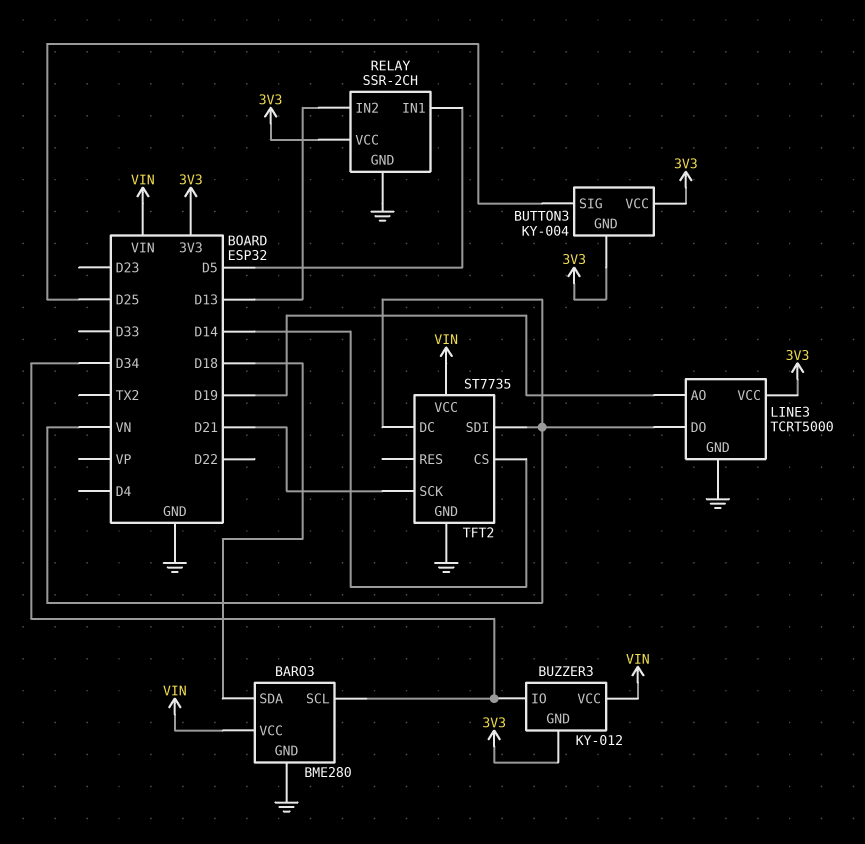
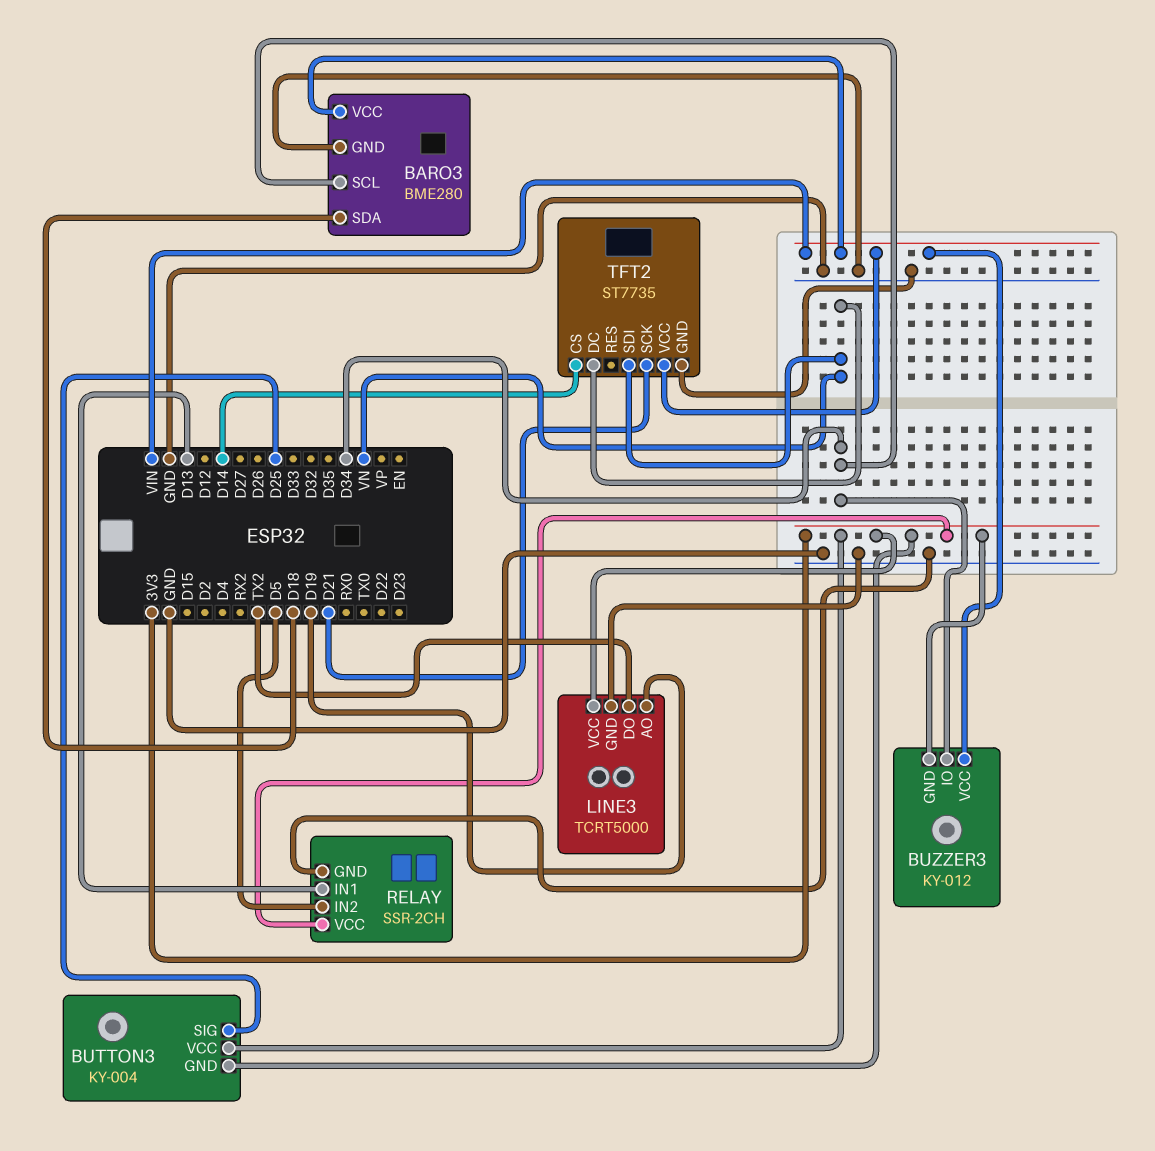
LINE3 pin DO: VN -> TX2
RELAY pin IN1: D5 -> D13
RELAY pin IN2: D13 -> D5

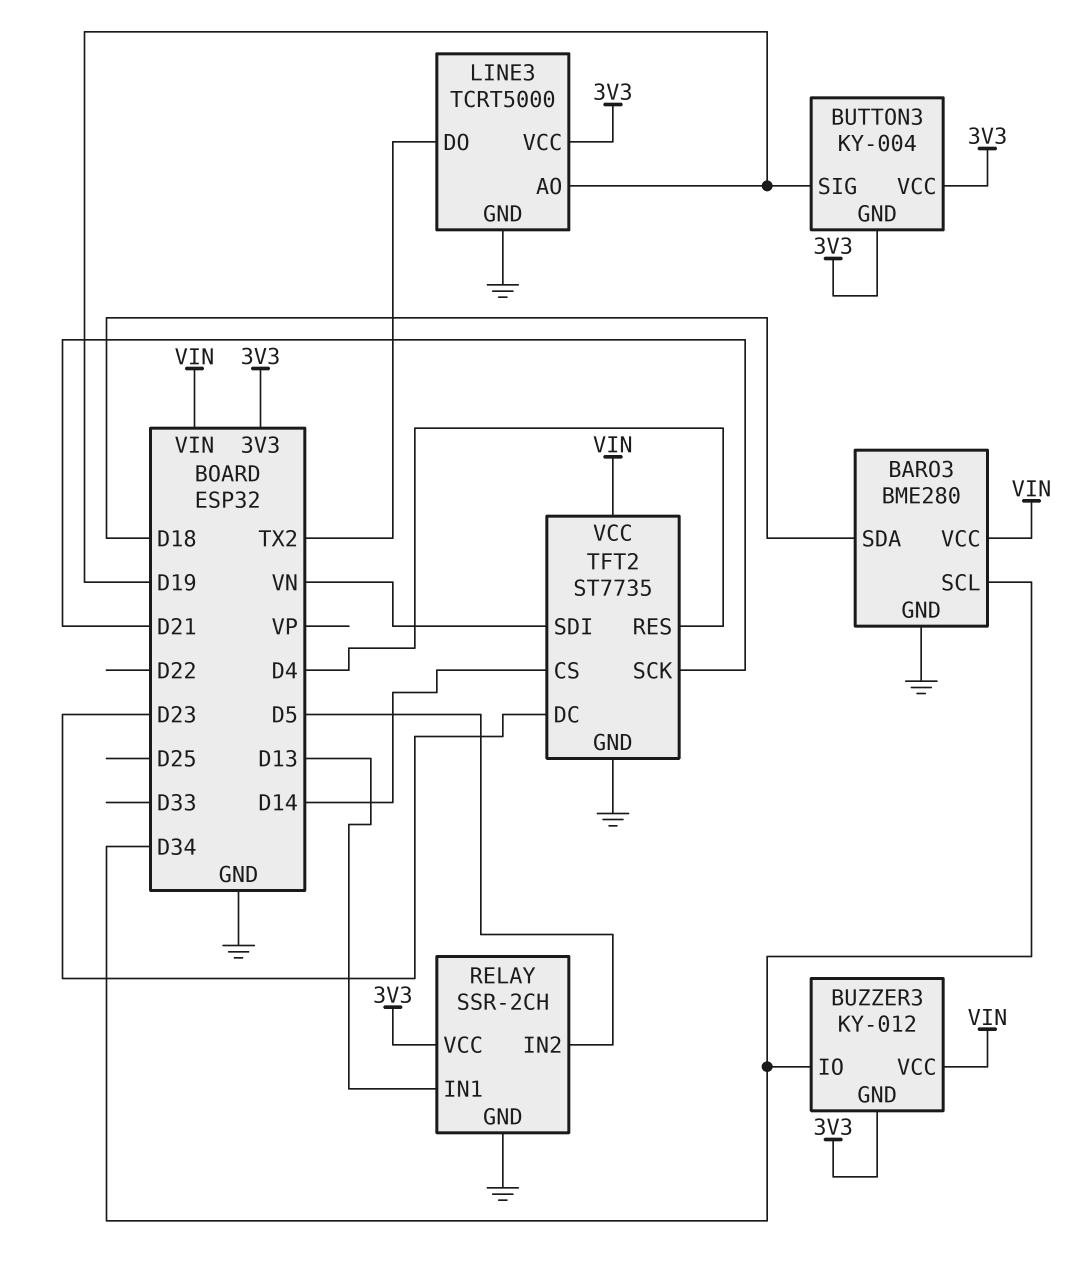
BUTTON3 pin SIG: D25 -> D19
TFT2 pin DC: VN -> D23
TFT2 pin RES: none -> D4

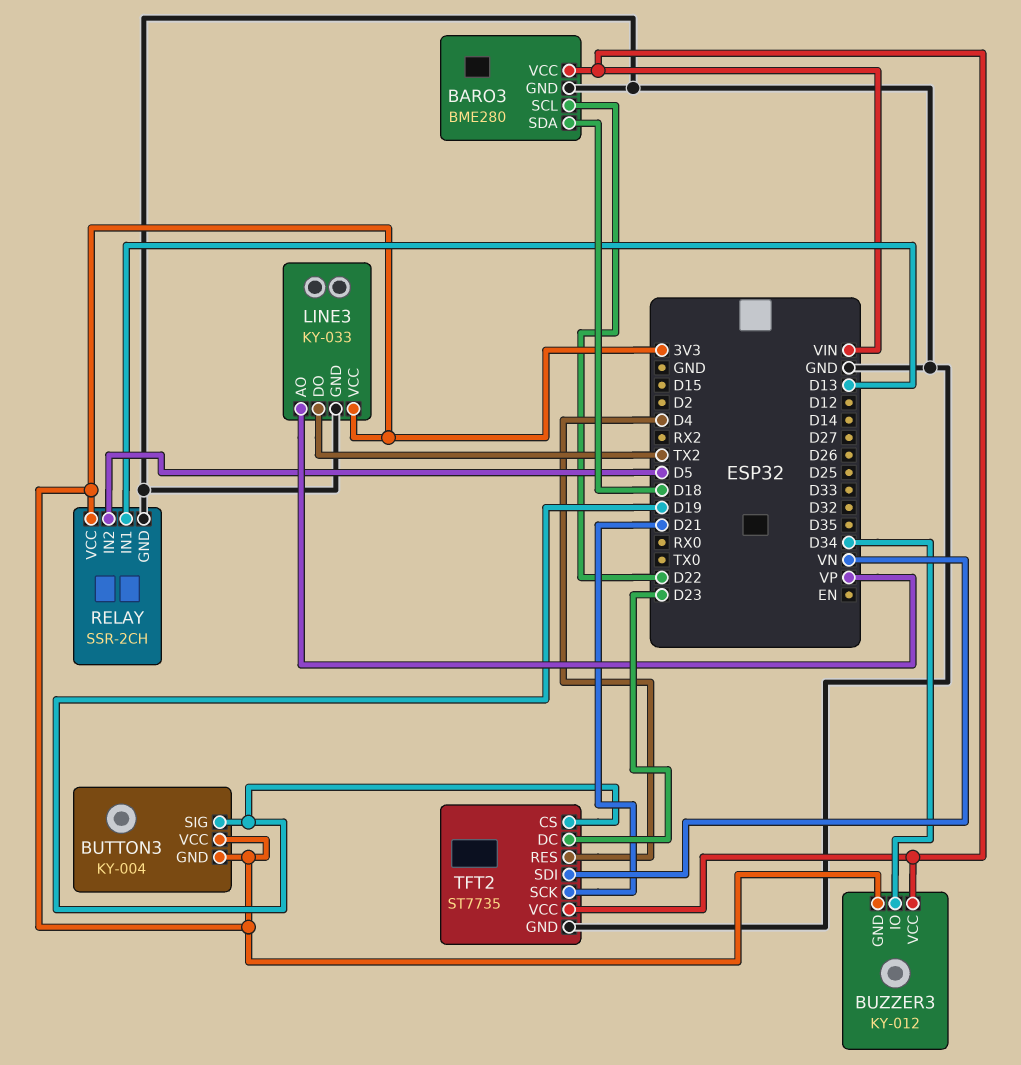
BARO3 pin SCL: D34 -> D22
LINE3: TCRT5000 -> KY-033
LINE3 pin AO: D19 -> VP
TFT2 pin CS: D14 -> D19

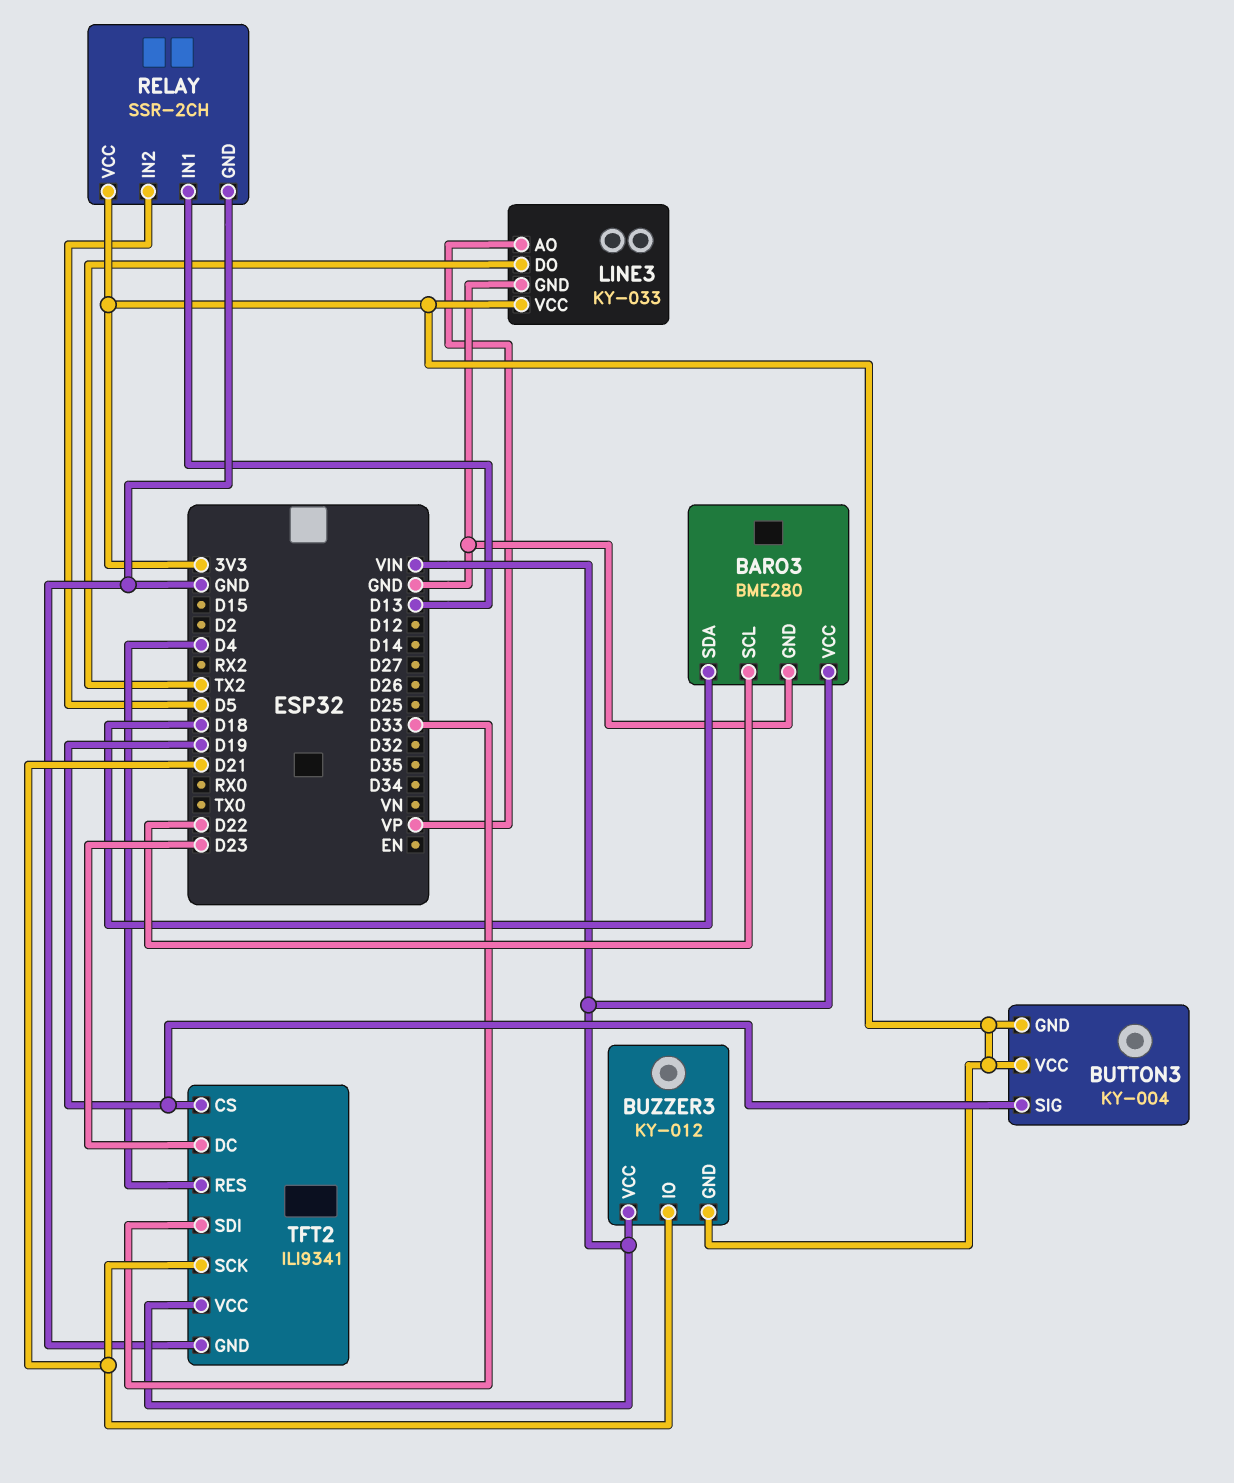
BUZZER3 pin IO: D34 -> D21
TFT2: ST7735 -> ILI9341
TFT2 pin SDI: VN -> D33

